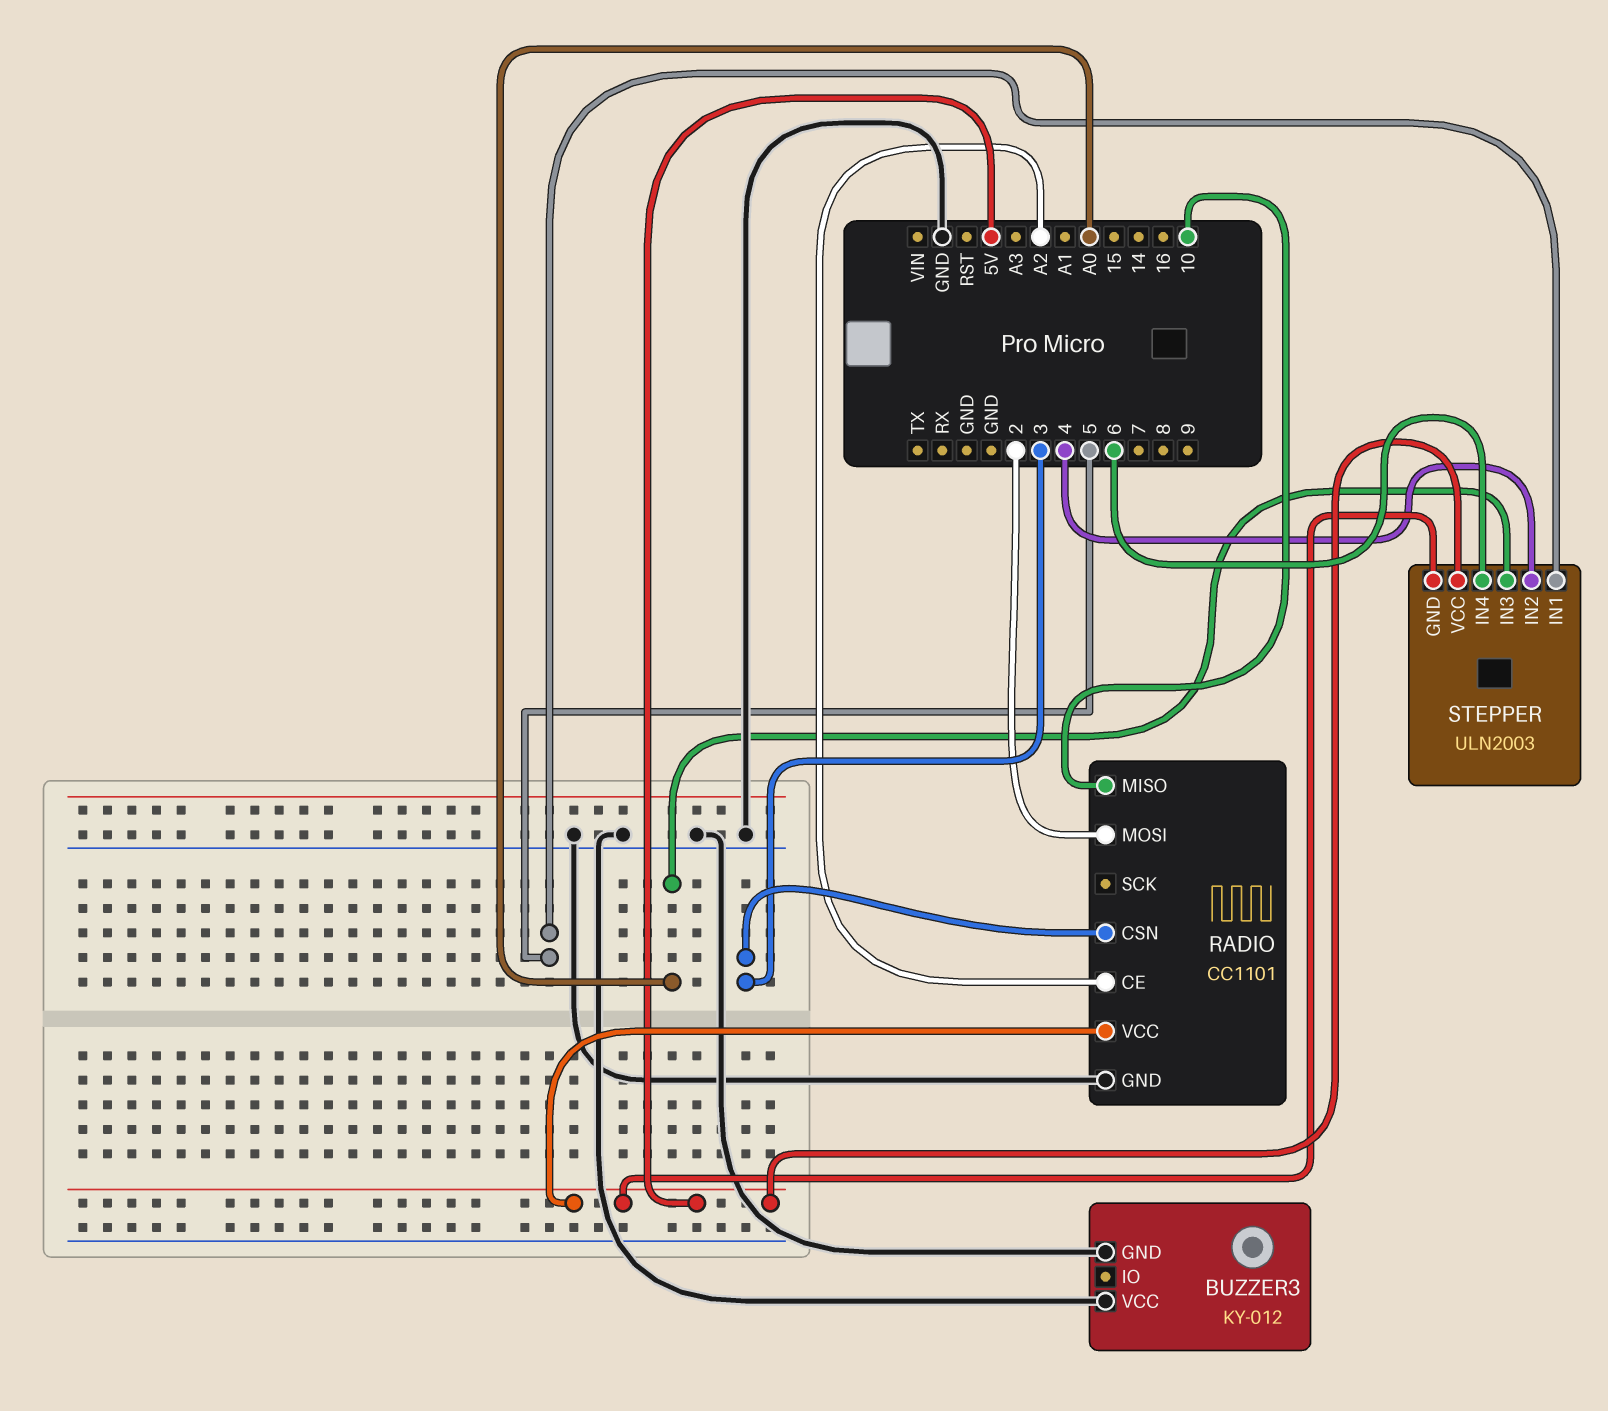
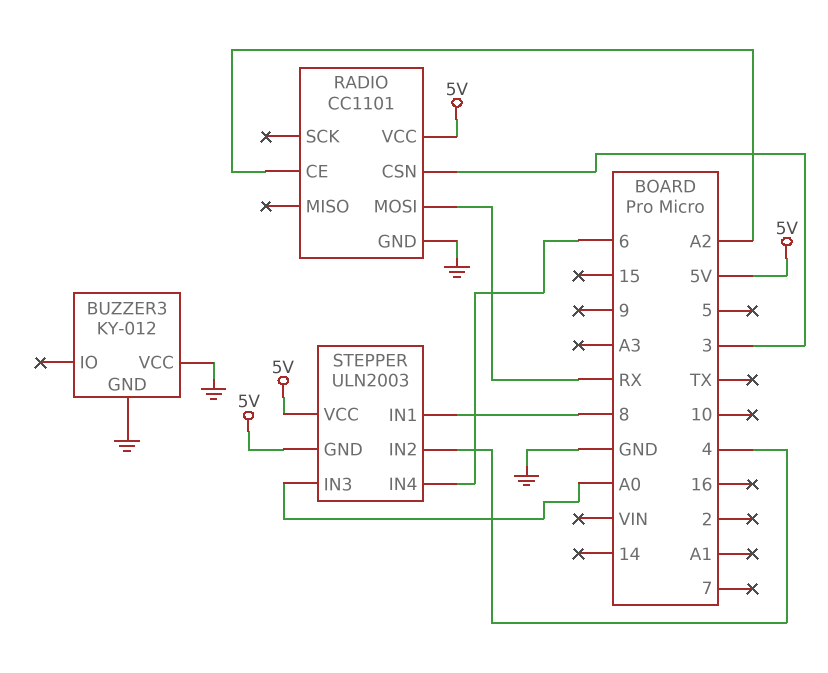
RADIO pin MISO: 10 -> none
RADIO pin MOSI: 2 -> RX
STEPPER pin IN1: 5 -> 8

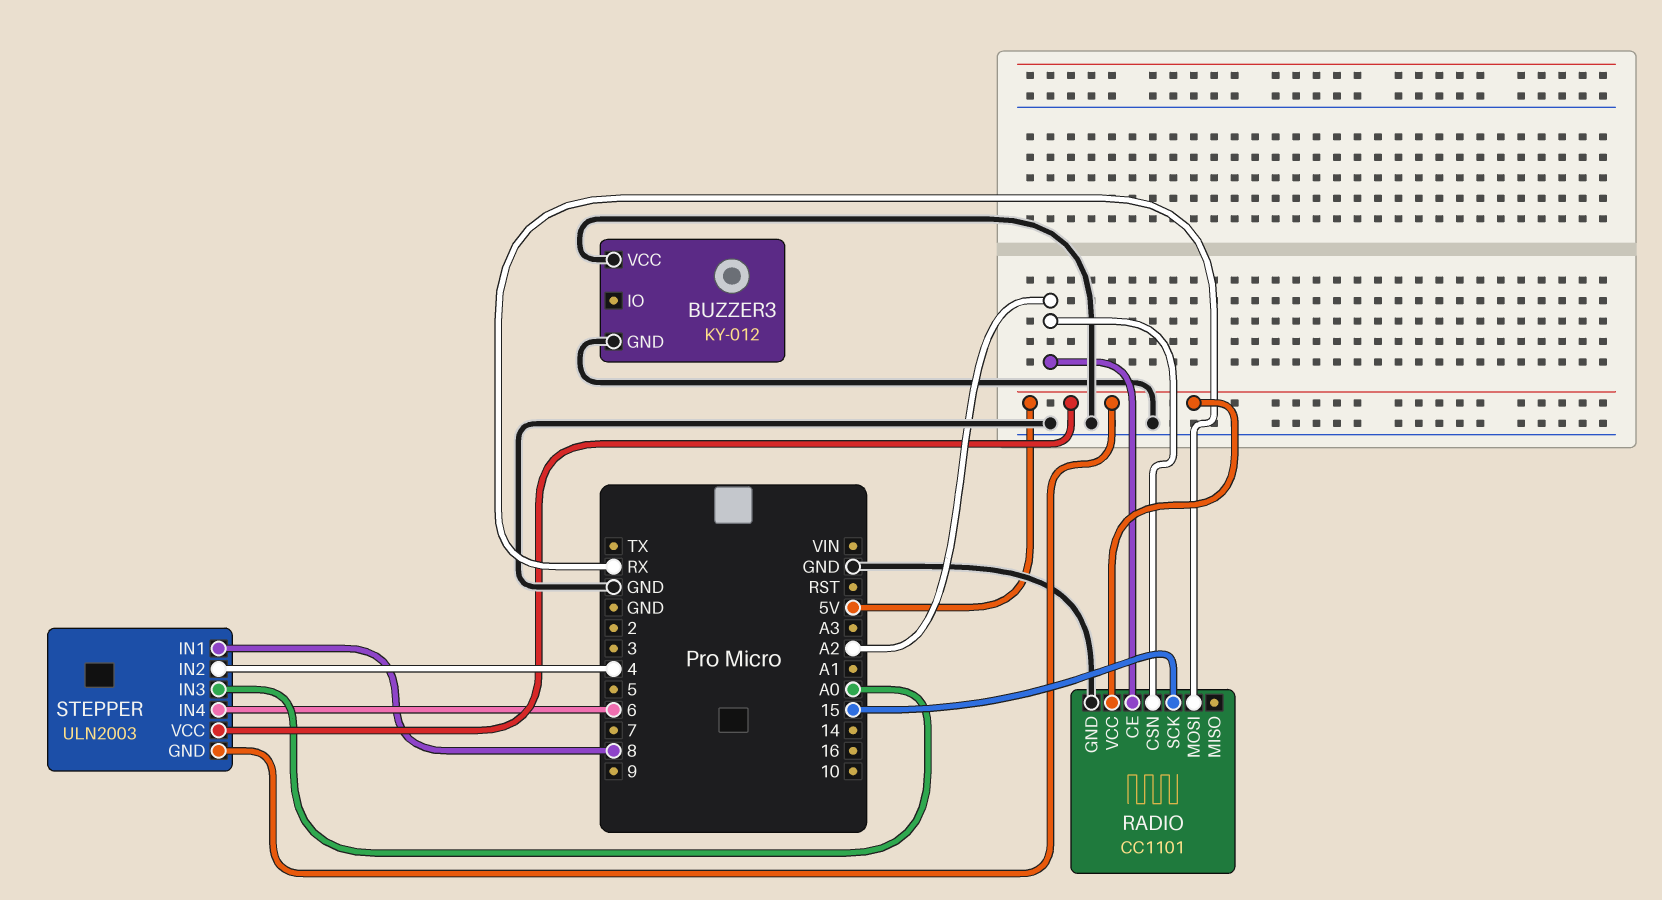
RADIO pin CSN: 3 -> A2
RADIO pin SCK: none -> 15

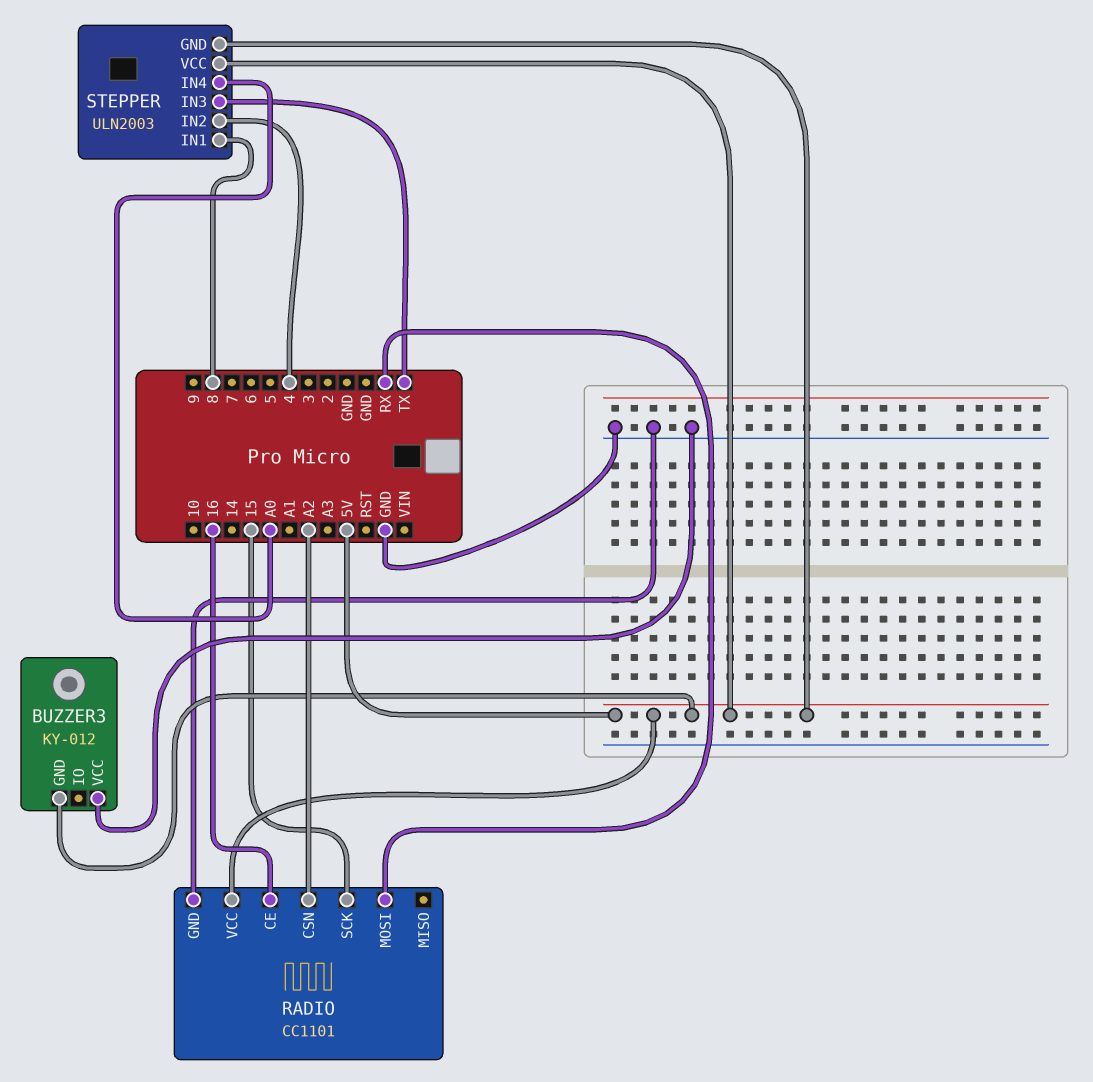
BUZZER3 pin GND: GND -> 5V
RADIO pin CE: A2 -> 16
STEPPER pin IN3: A0 -> TX
STEPPER pin IN4: 6 -> A0

